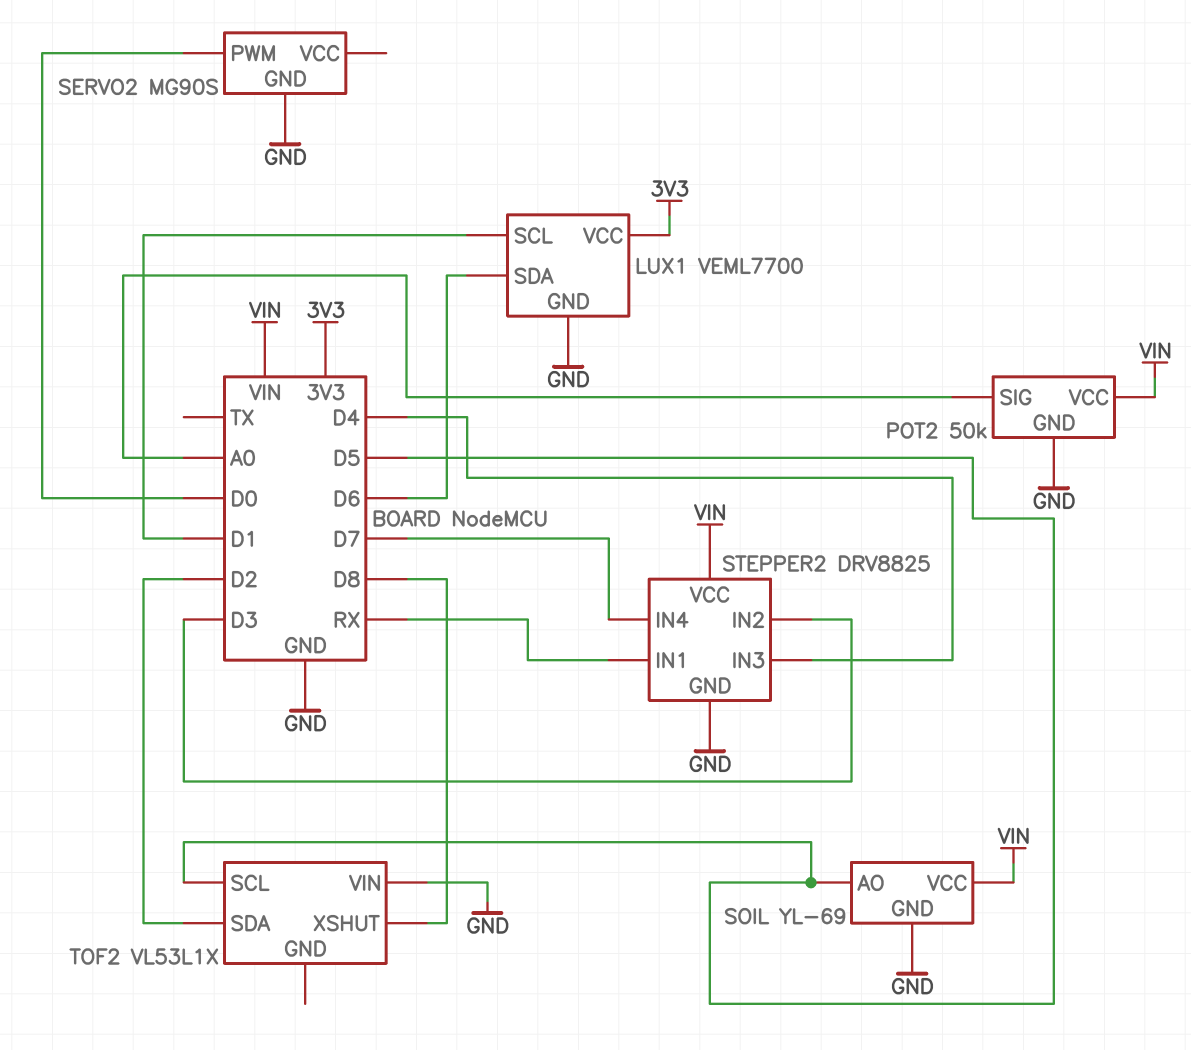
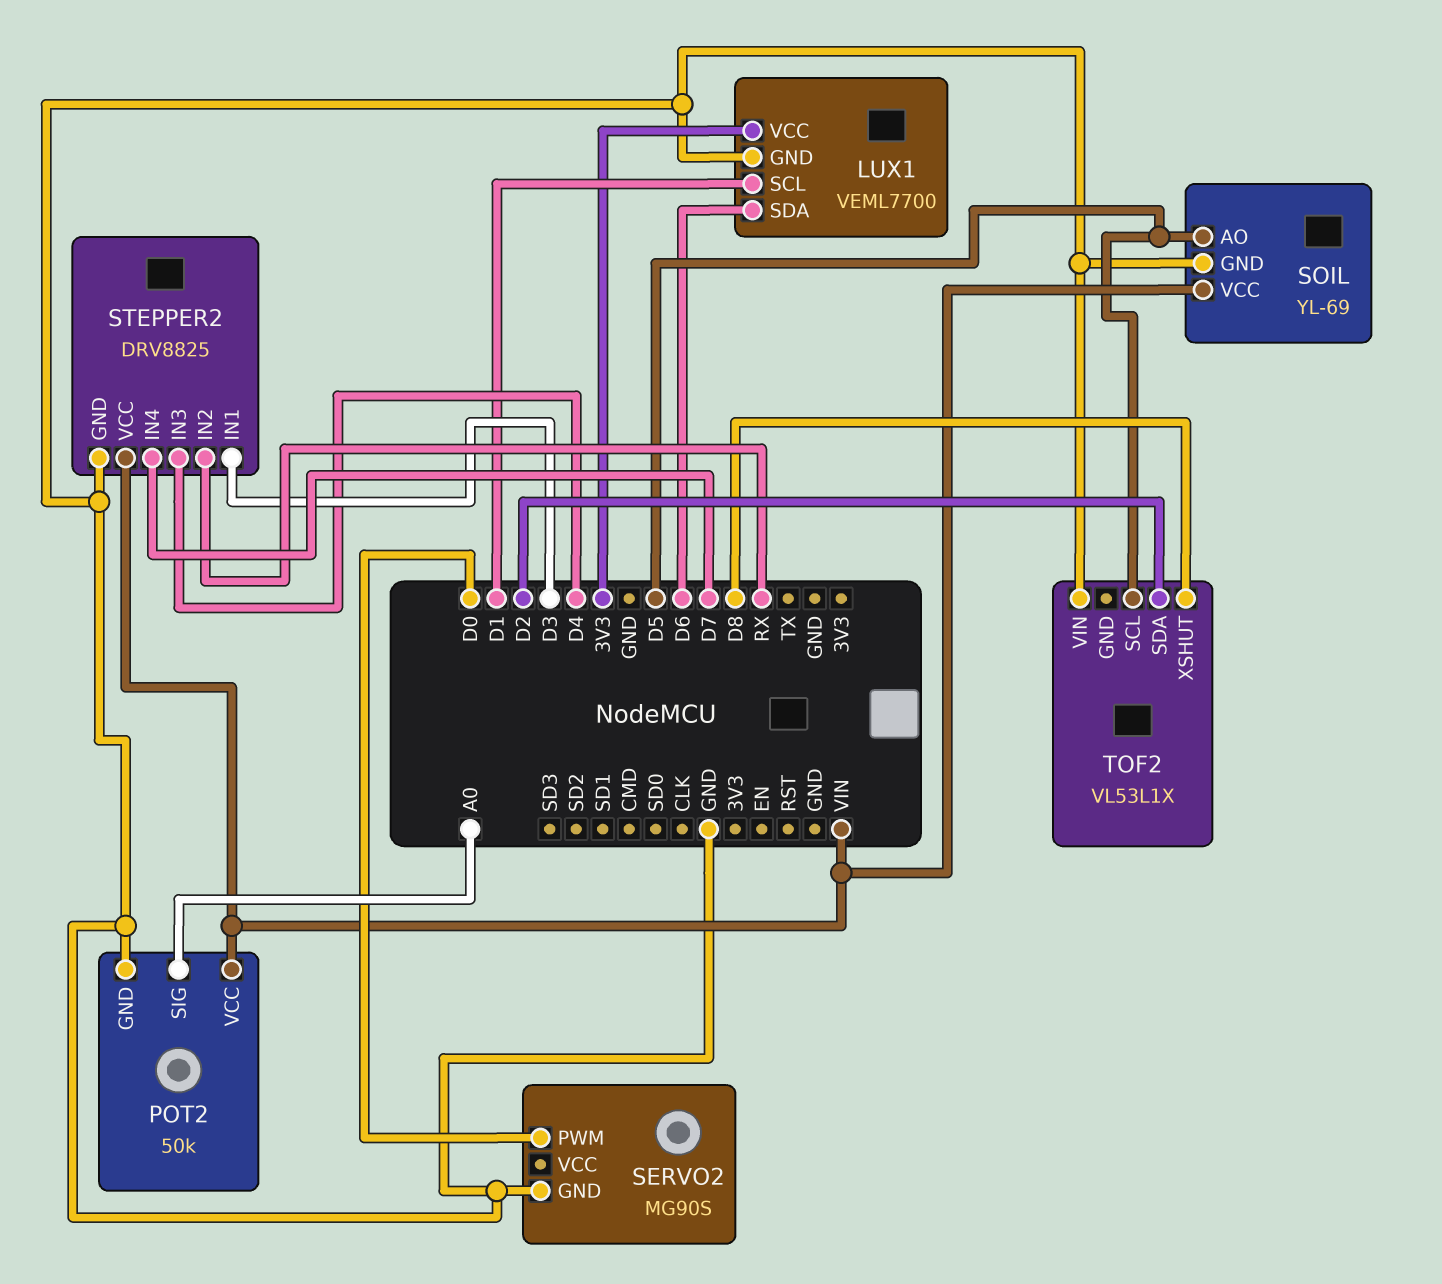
STEPPER2 pin IN1: RX -> D3
STEPPER2 pin IN2: D3 -> RX

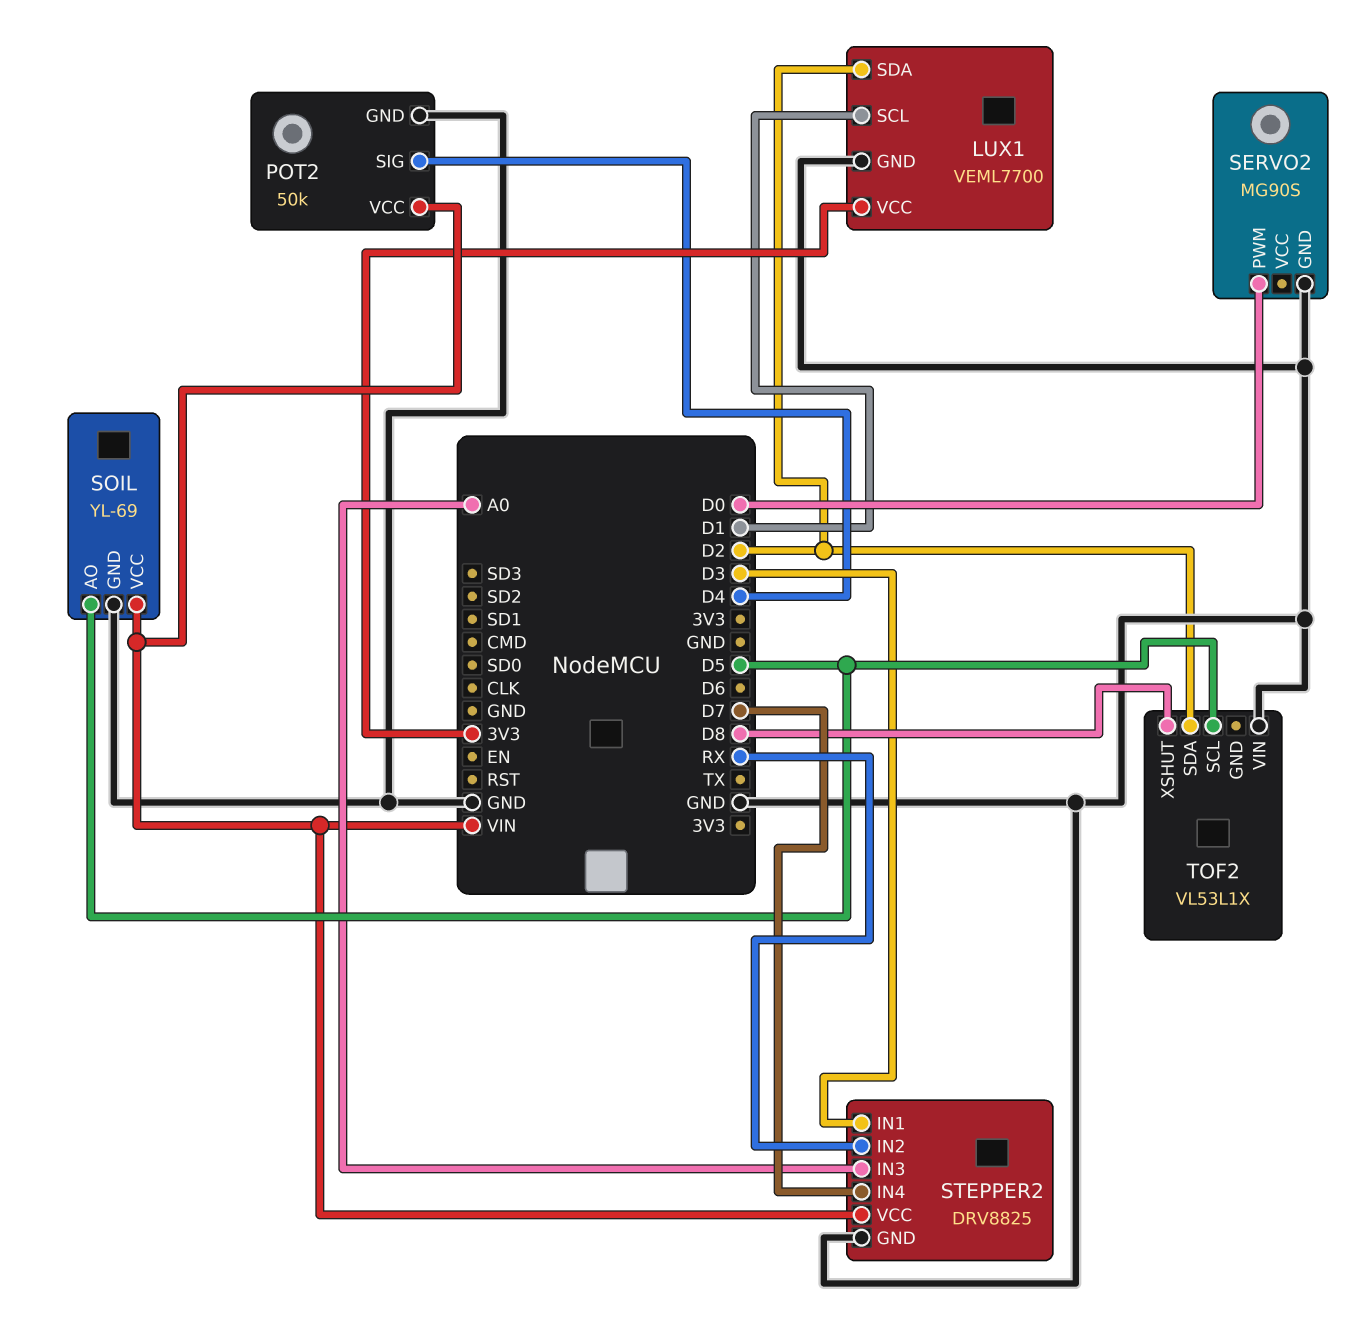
LUX1 pin SDA: D6 -> D2
POT2 pin SIG: A0 -> D4
STEPPER2 pin IN3: D4 -> A0

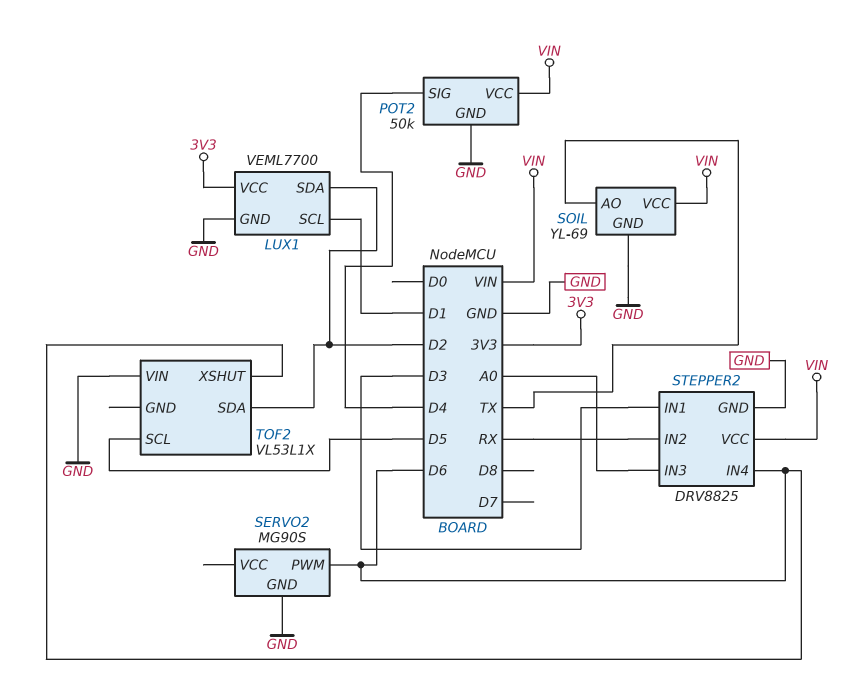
SERVO2 pin PWM: D0 -> D6
SOIL pin AO: D5 -> TX
STEPPER2 pin IN4: D7 -> D6
TOF2 pin XSHUT: D8 -> D6

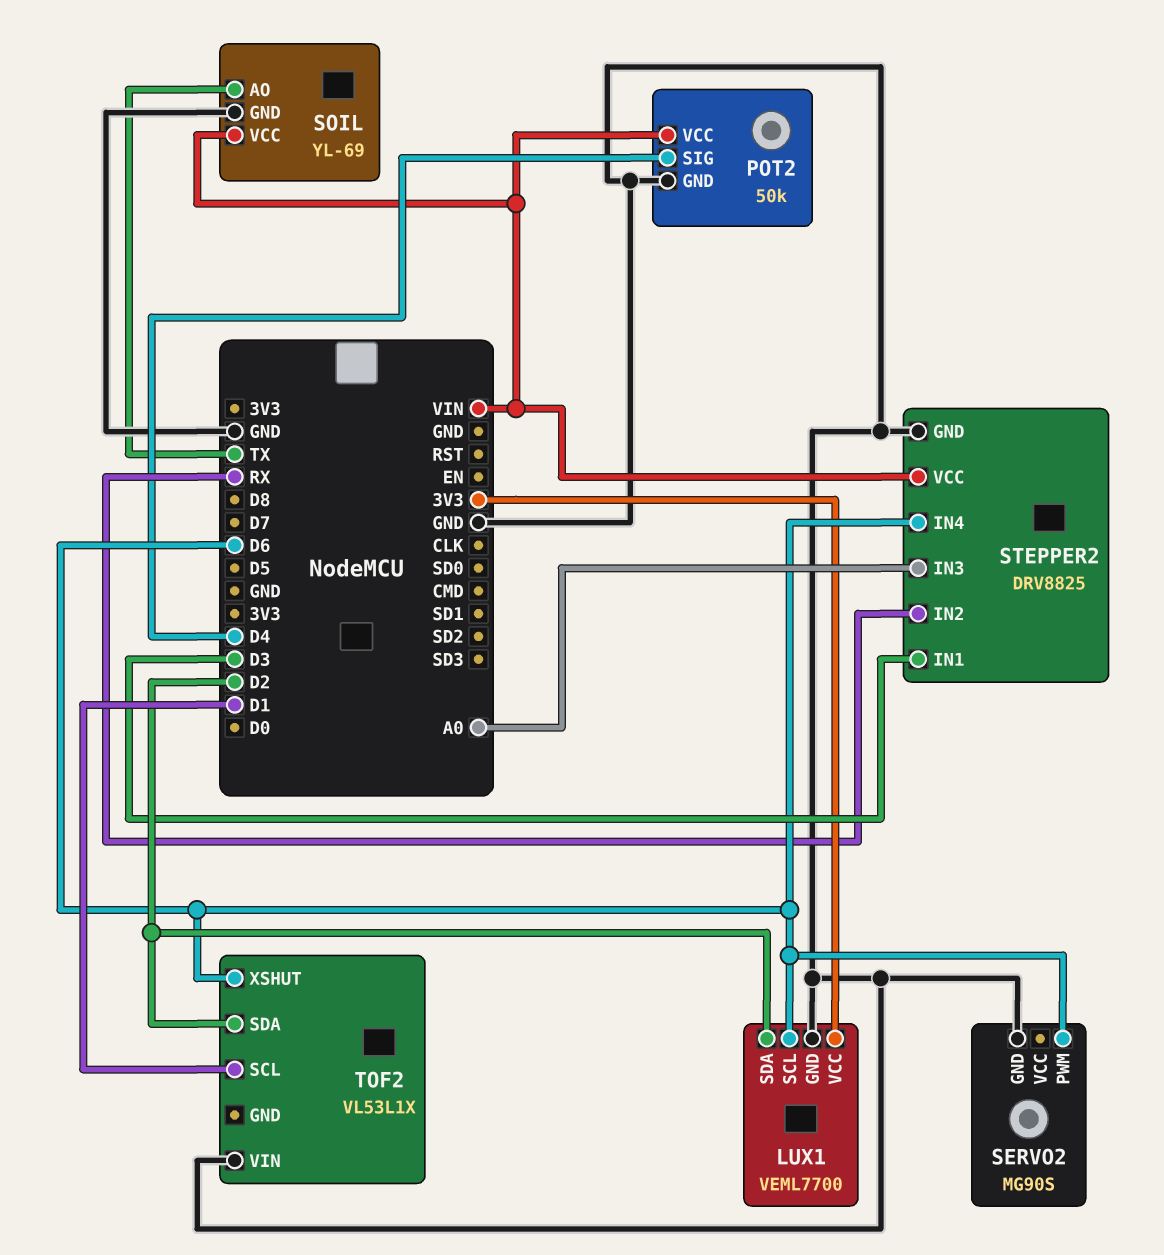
LUX1 pin SCL: D1 -> D6
TOF2 pin SCL: D5 -> D1

